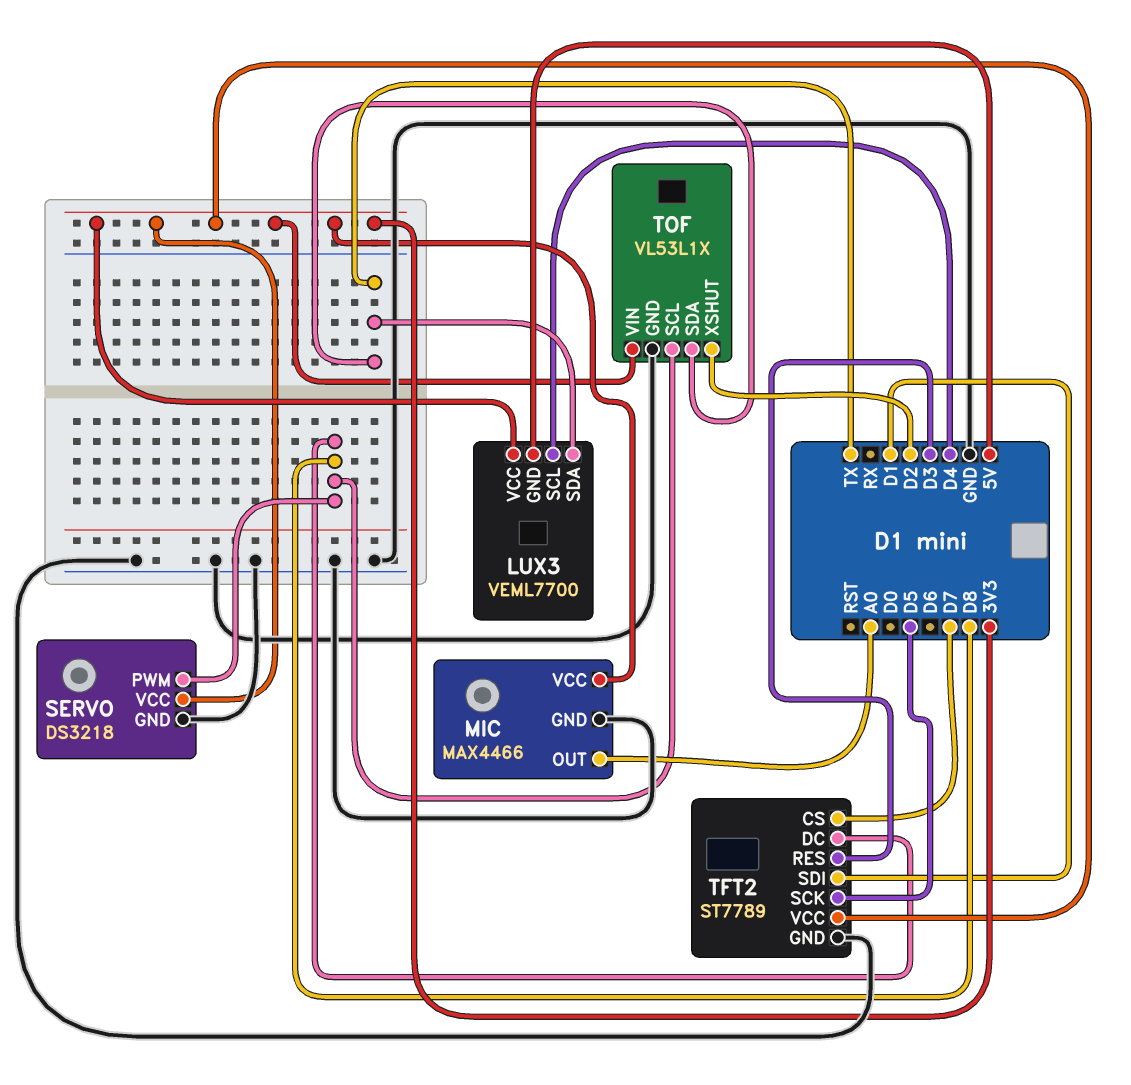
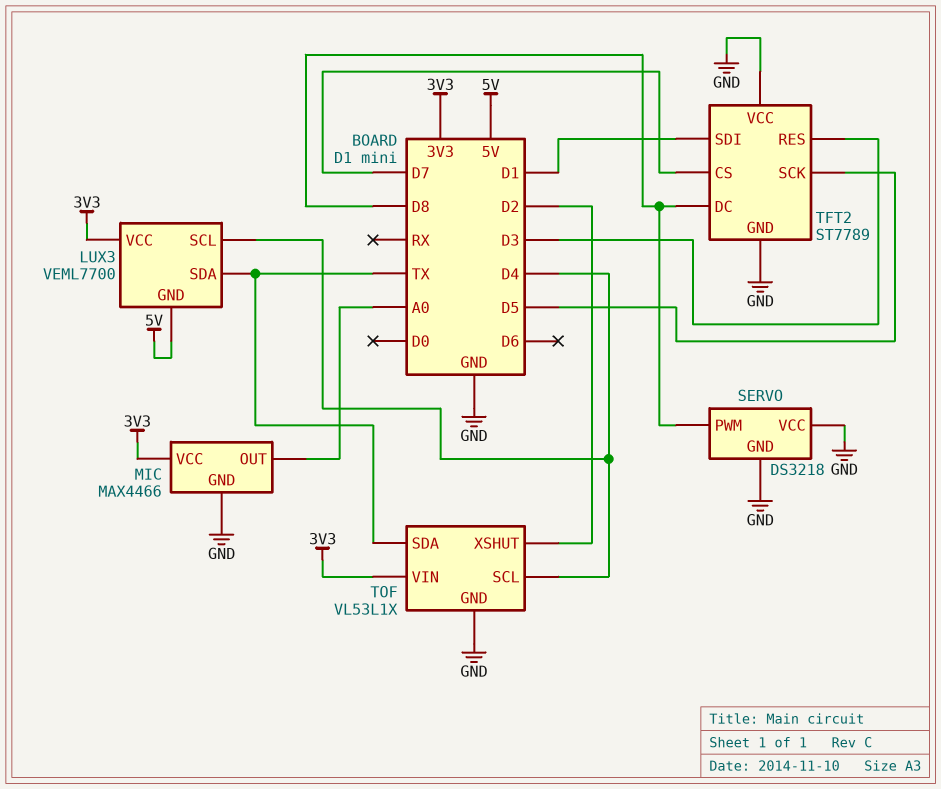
SERVO pin VCC: 3V3 -> GND
TFT2 pin VCC: 3V3 -> GND
TOF pin SCL: D8 -> D4

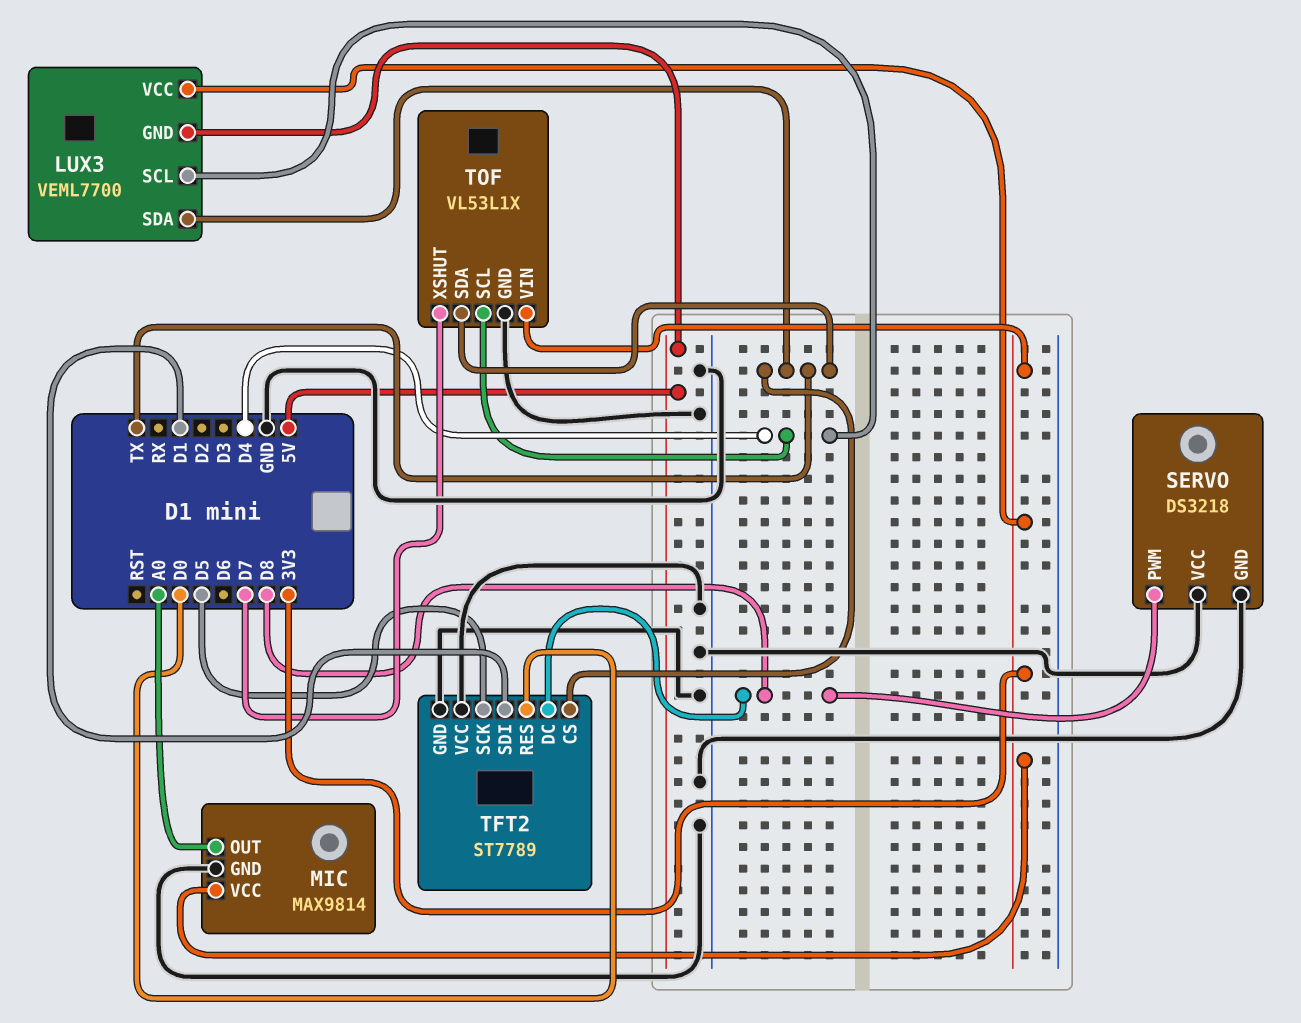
MIC: MAX4466 -> MAX9814
TFT2 pin CS: D7 -> TX
TFT2 pin RES: D3 -> D0
TOF pin XSHUT: D2 -> D7

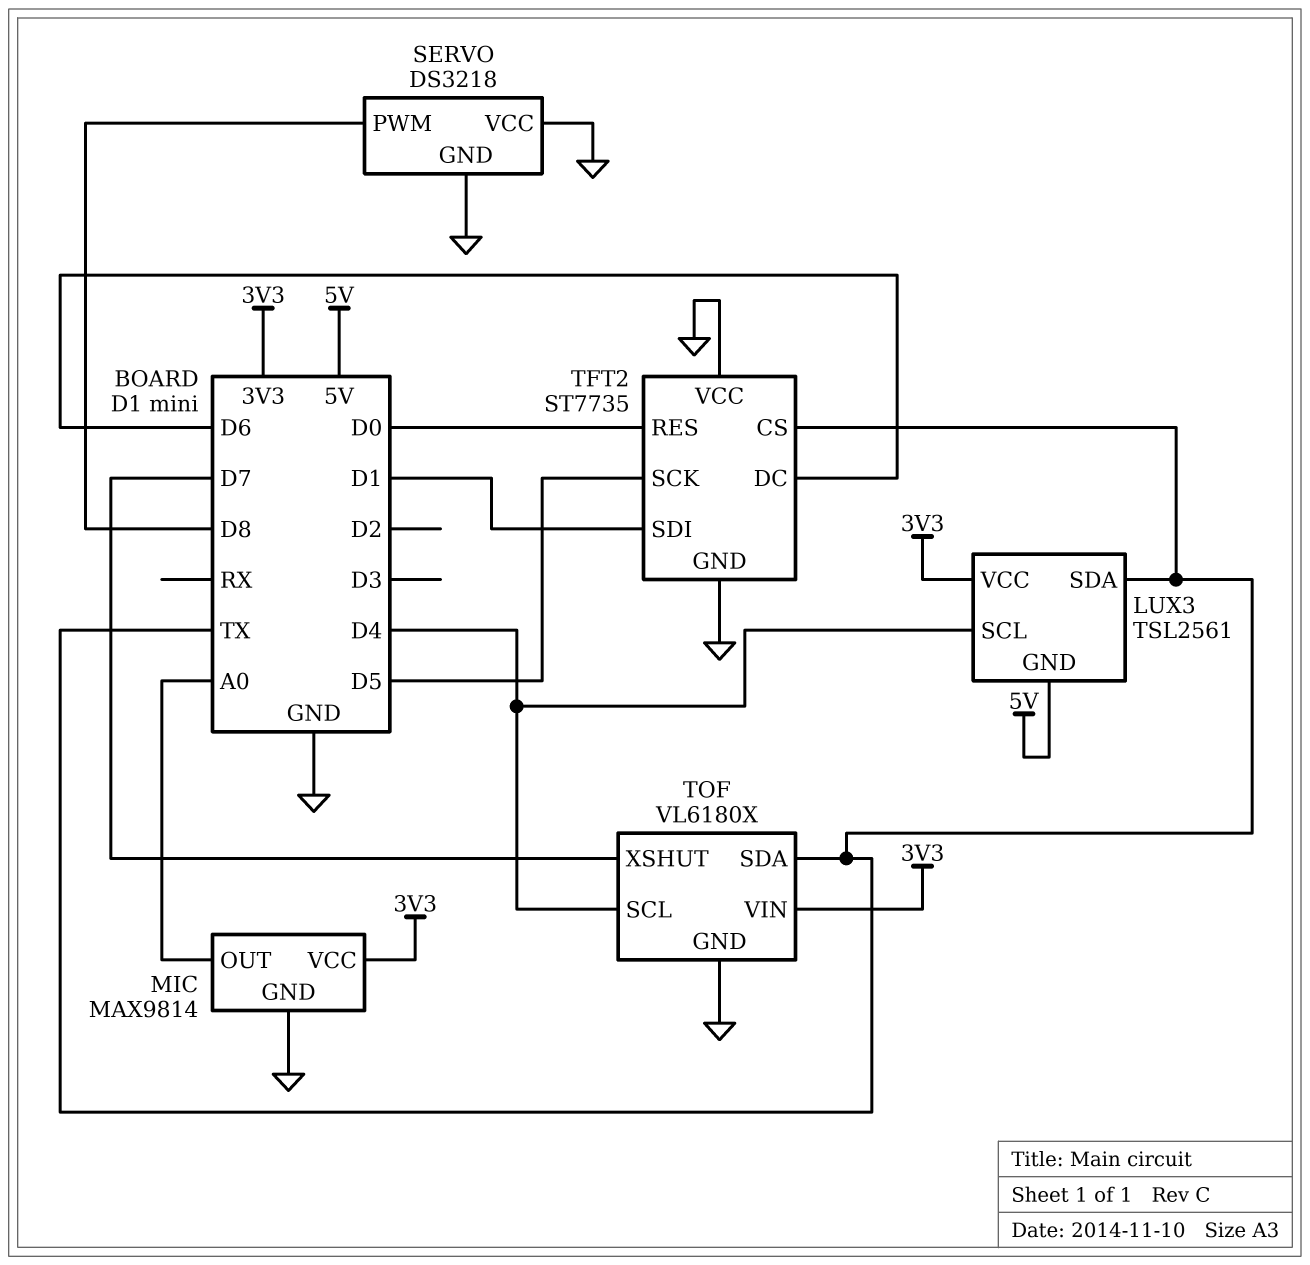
LUX3: VEML7700 -> TSL2561
TFT2: ST7789 -> ST7735
TFT2 pin DC: D8 -> D6
TOF: VL53L1X -> VL6180X

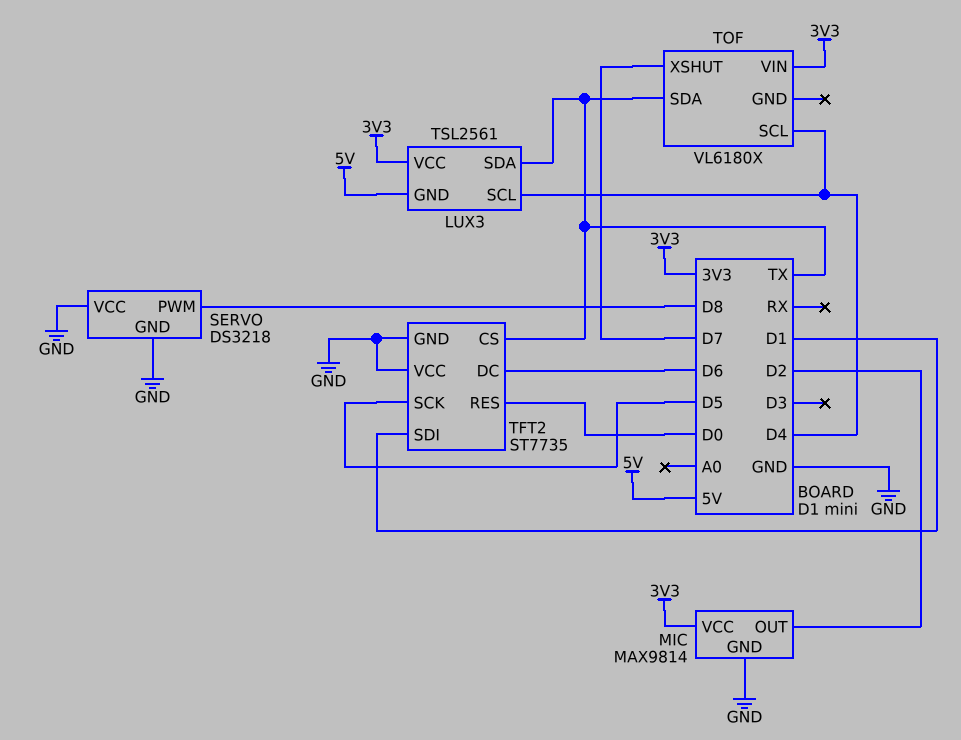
MIC pin OUT: A0 -> D2
TOF pin GND: GND -> none

